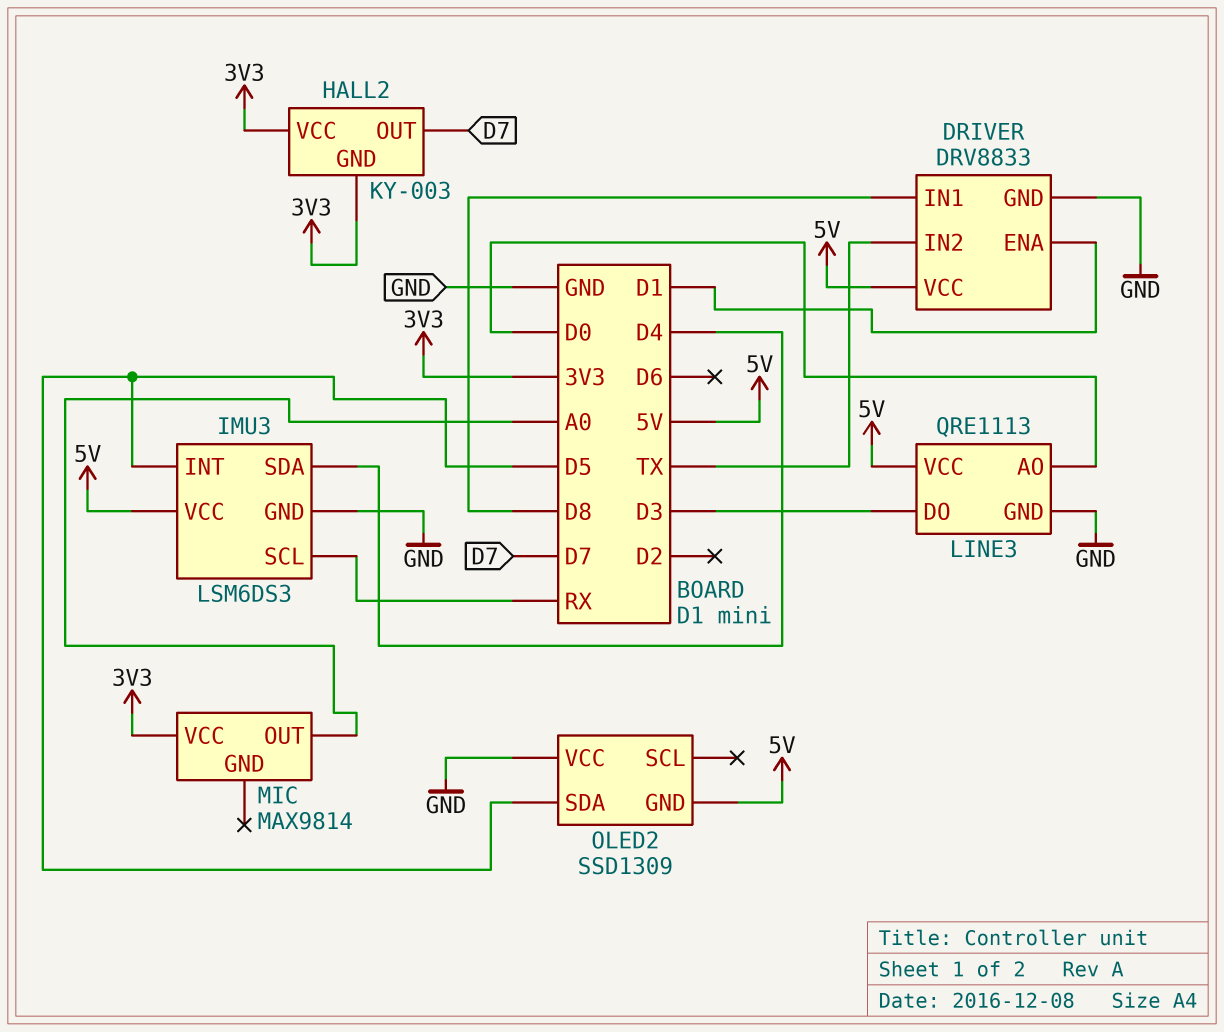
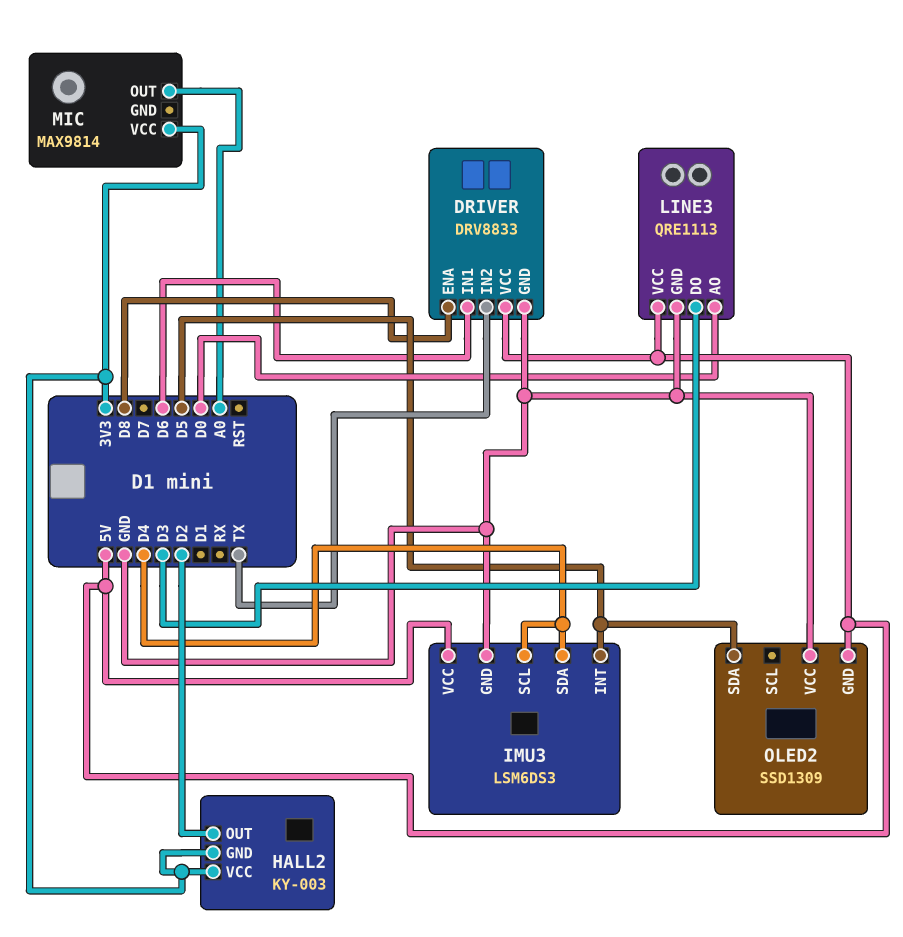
DRIVER pin ENA: D1 -> D8
DRIVER pin IN1: D8 -> D6
HALL2 pin OUT: D7 -> D2
IMU3 pin SCL: RX -> D4

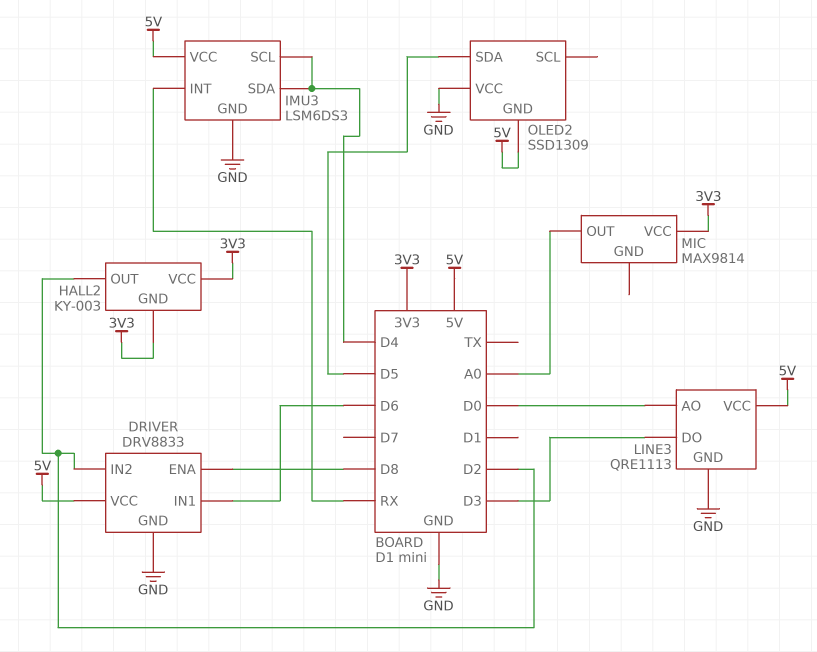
DRIVER pin IN2: TX -> D2
IMU3 pin INT: D5 -> RX

